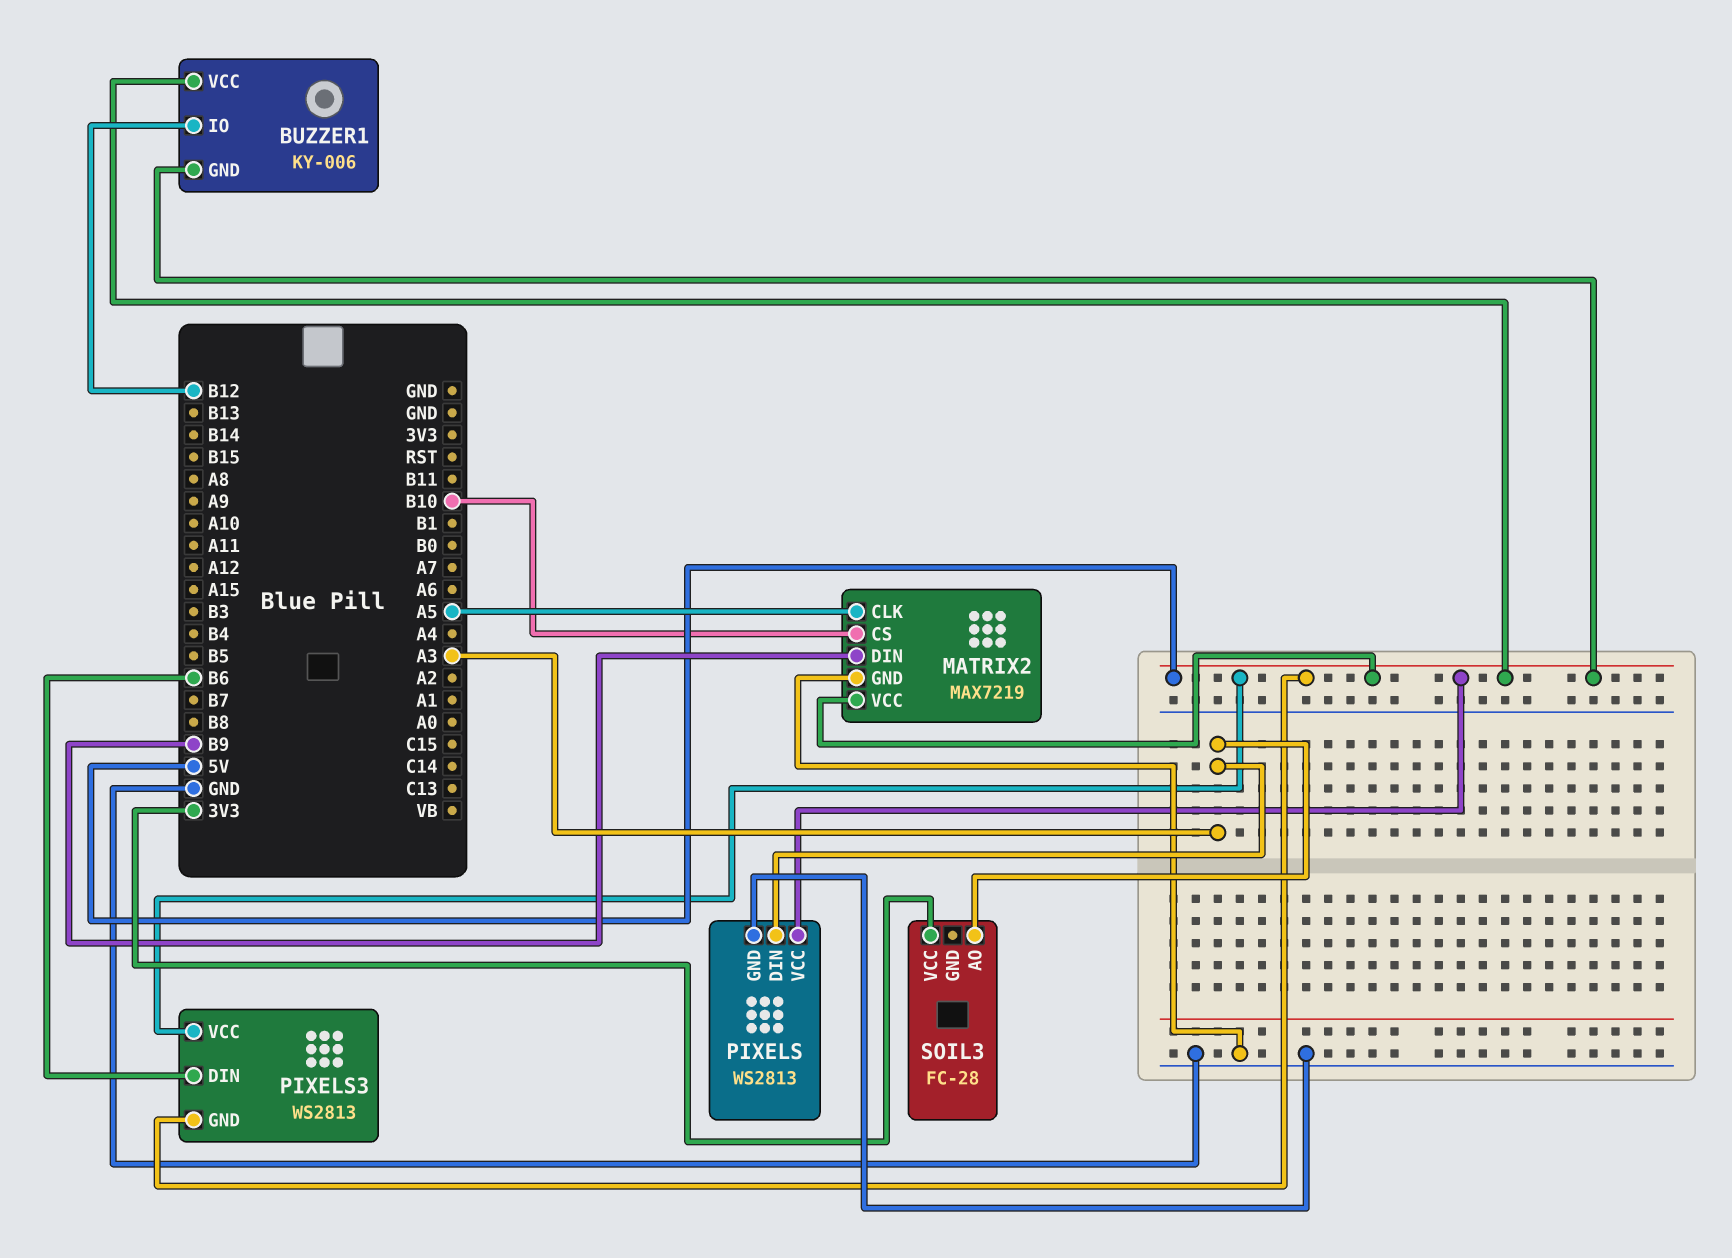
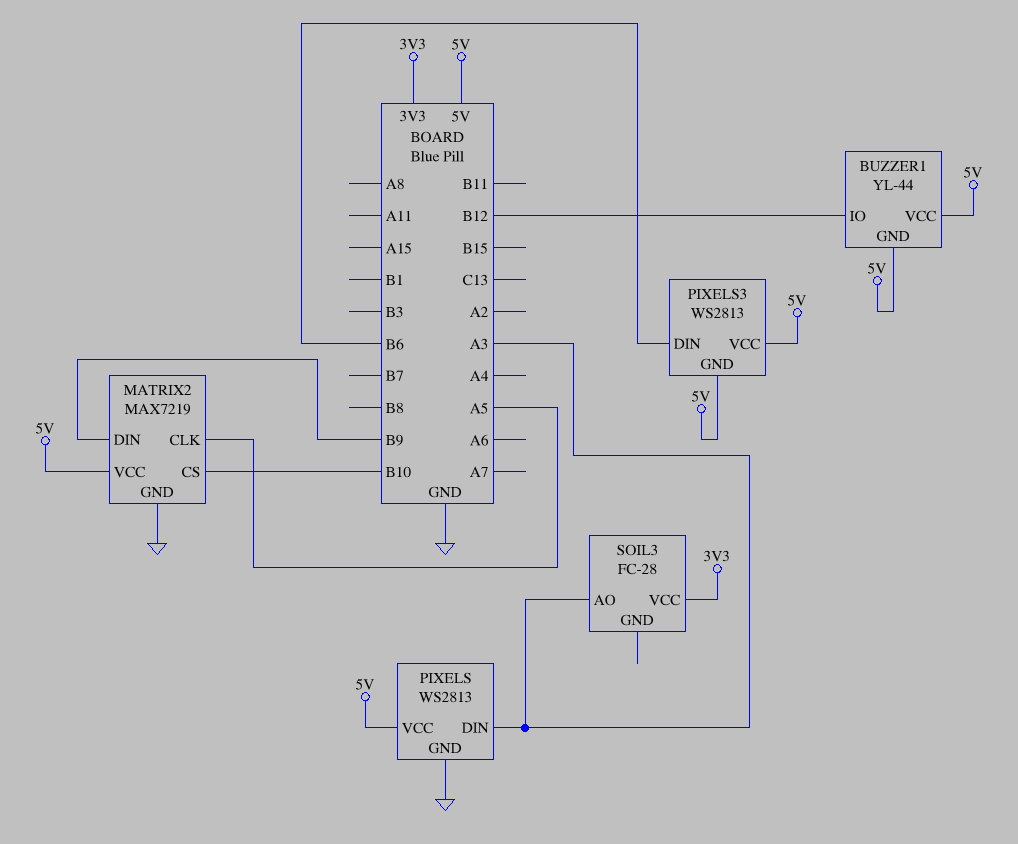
BUZZER1: KY-006 -> YL-44

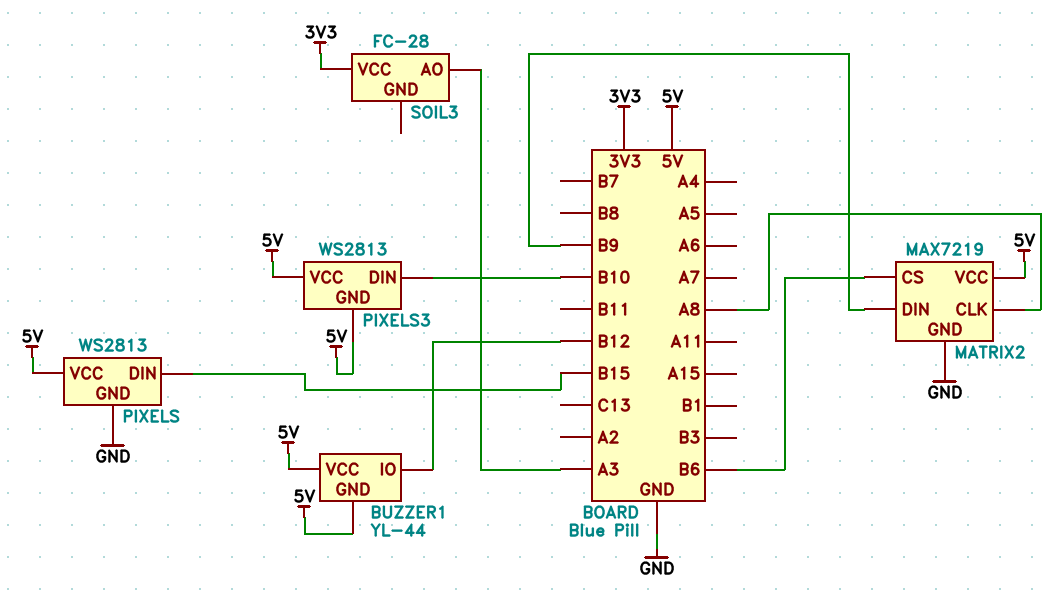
MATRIX2 pin CLK: A5 -> A8
MATRIX2 pin CS: B10 -> B6
PIXELS pin DIN: A3 -> B15
PIXELS3 pin DIN: B6 -> B10

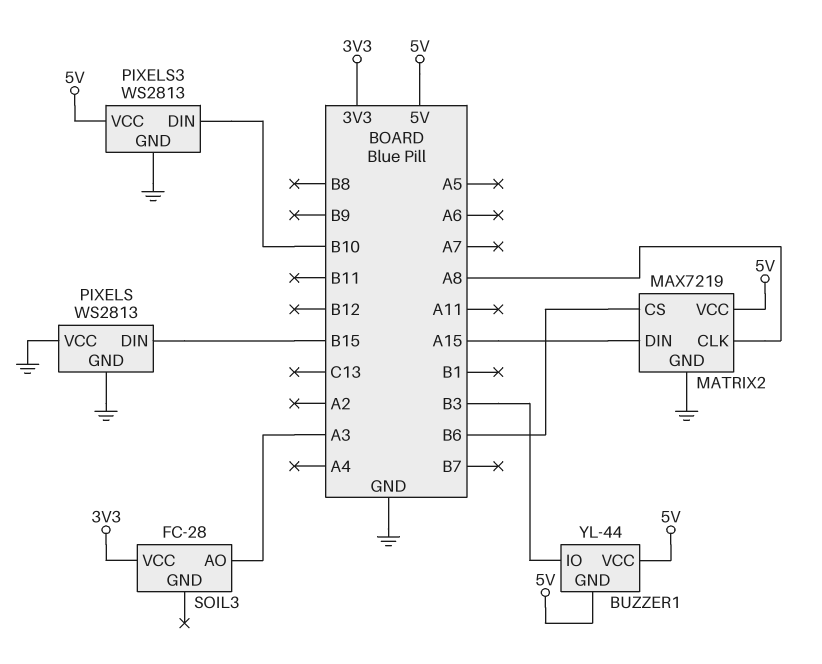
BUZZER1 pin IO: B12 -> B3
MATRIX2 pin DIN: B9 -> A15
PIXELS pin VCC: 5V -> GND
PIXELS3 pin GND: 5V -> GND

